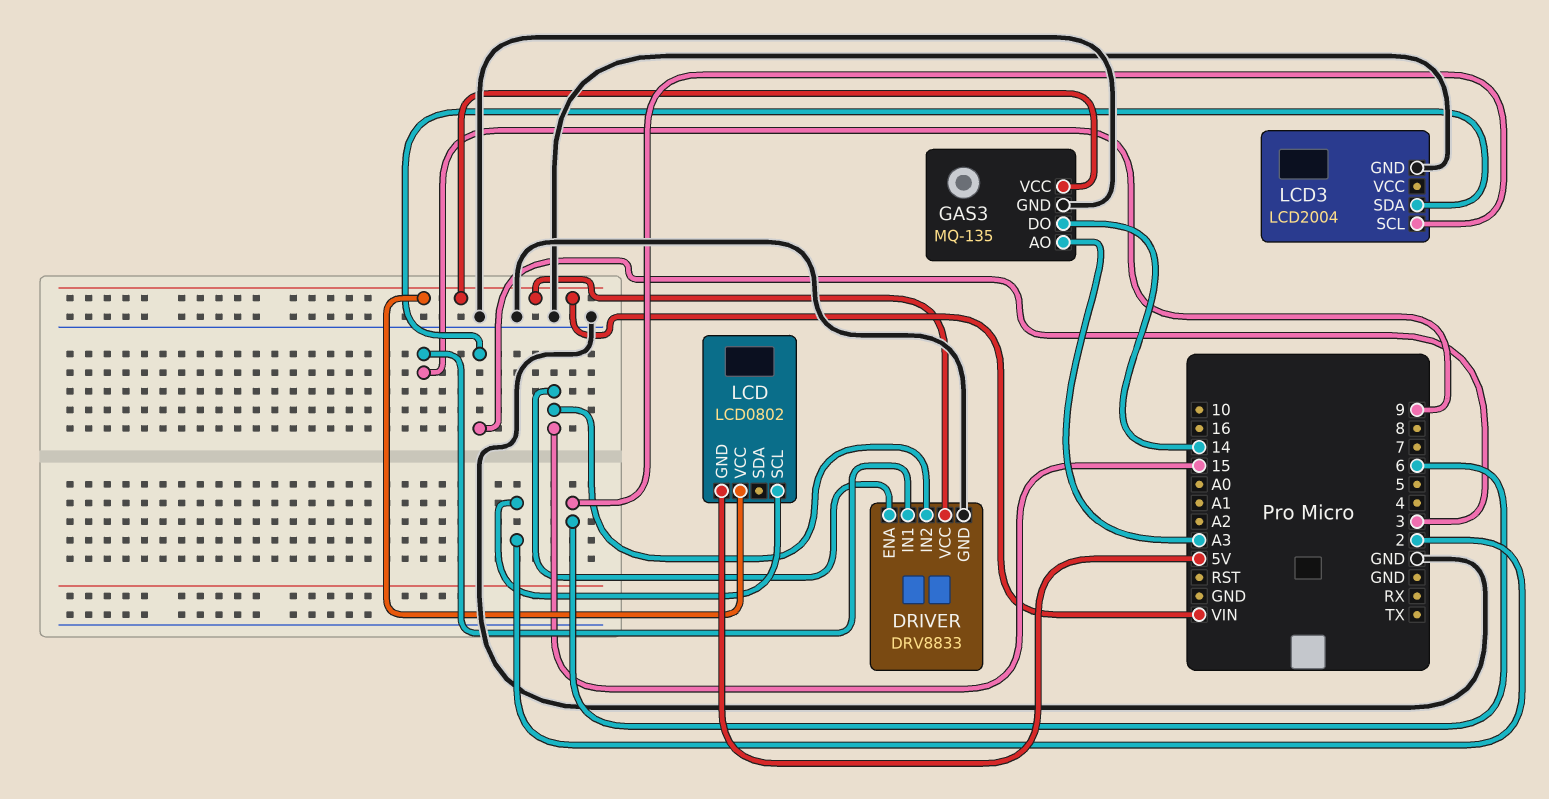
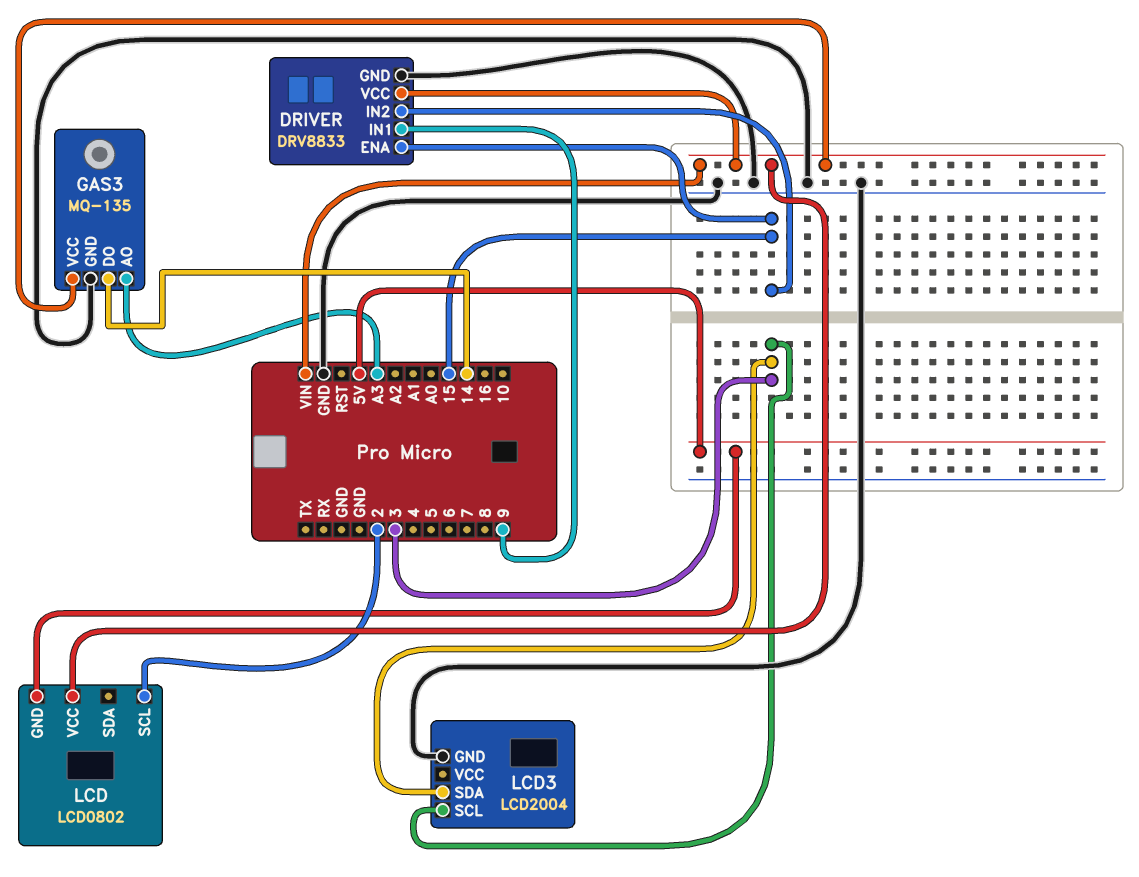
LCD3 pin SCL: 6 -> 3

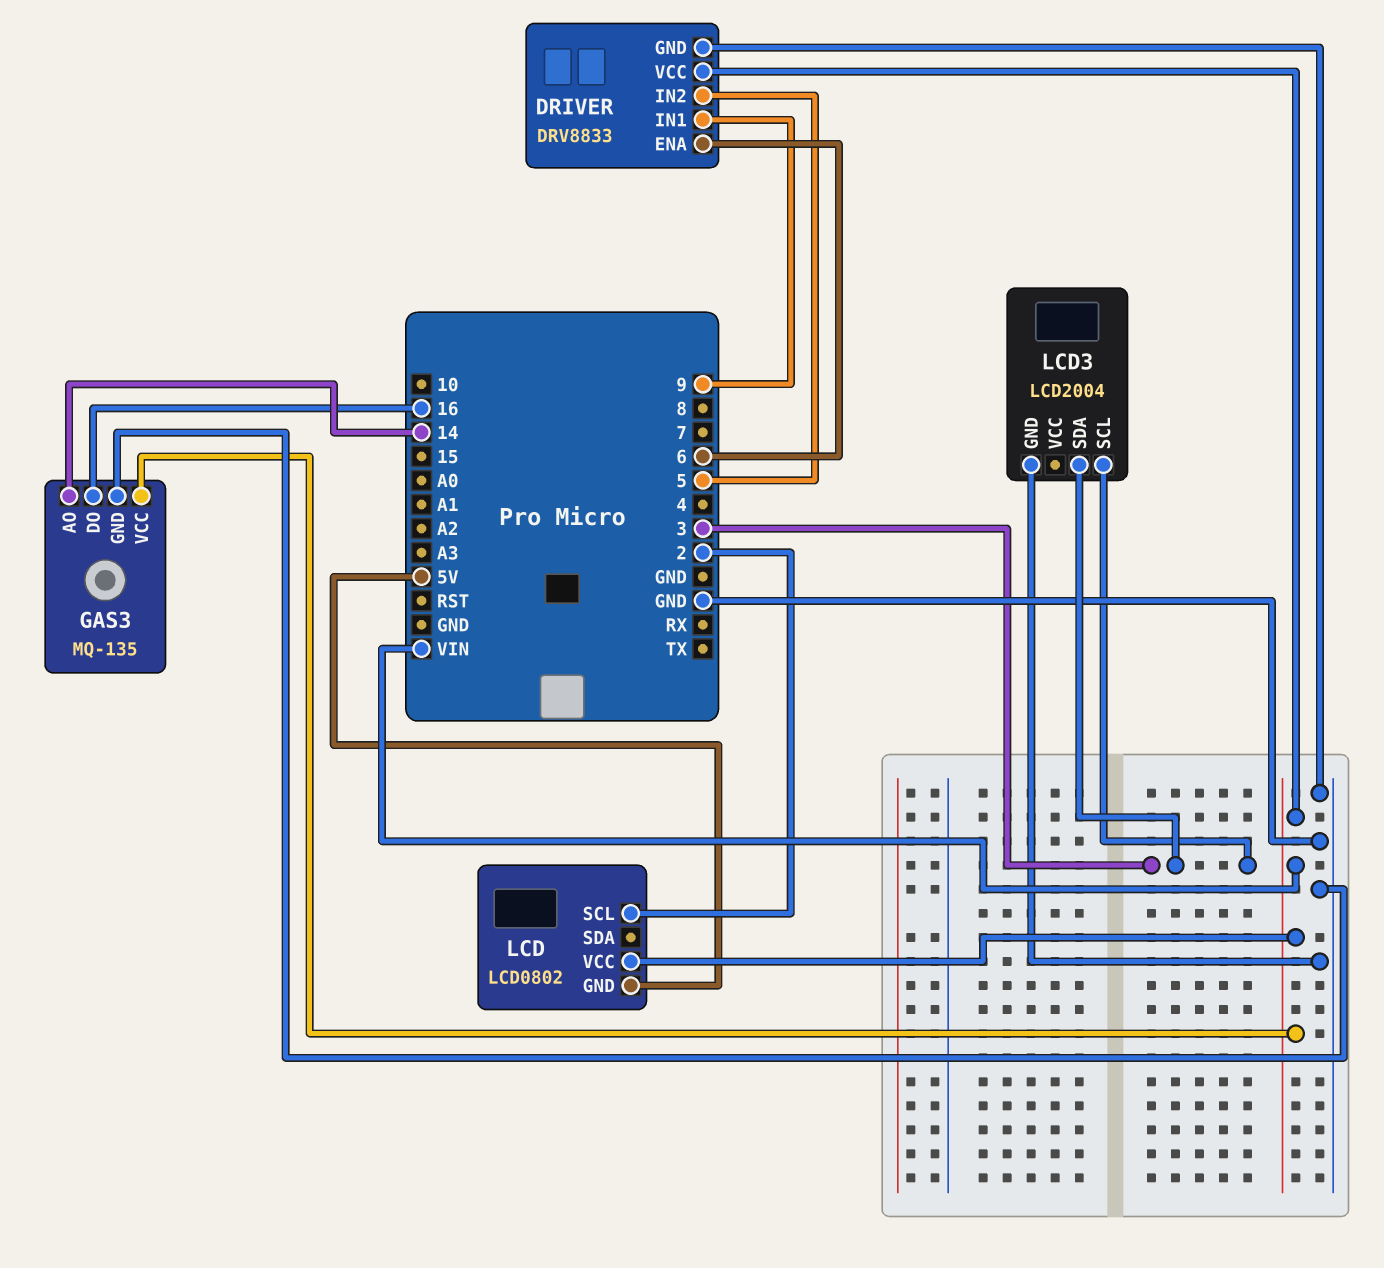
DRIVER pin ENA: 15 -> 6
DRIVER pin IN2: 15 -> 5
GAS3 pin AO: A3 -> 14
GAS3 pin DO: 14 -> 16

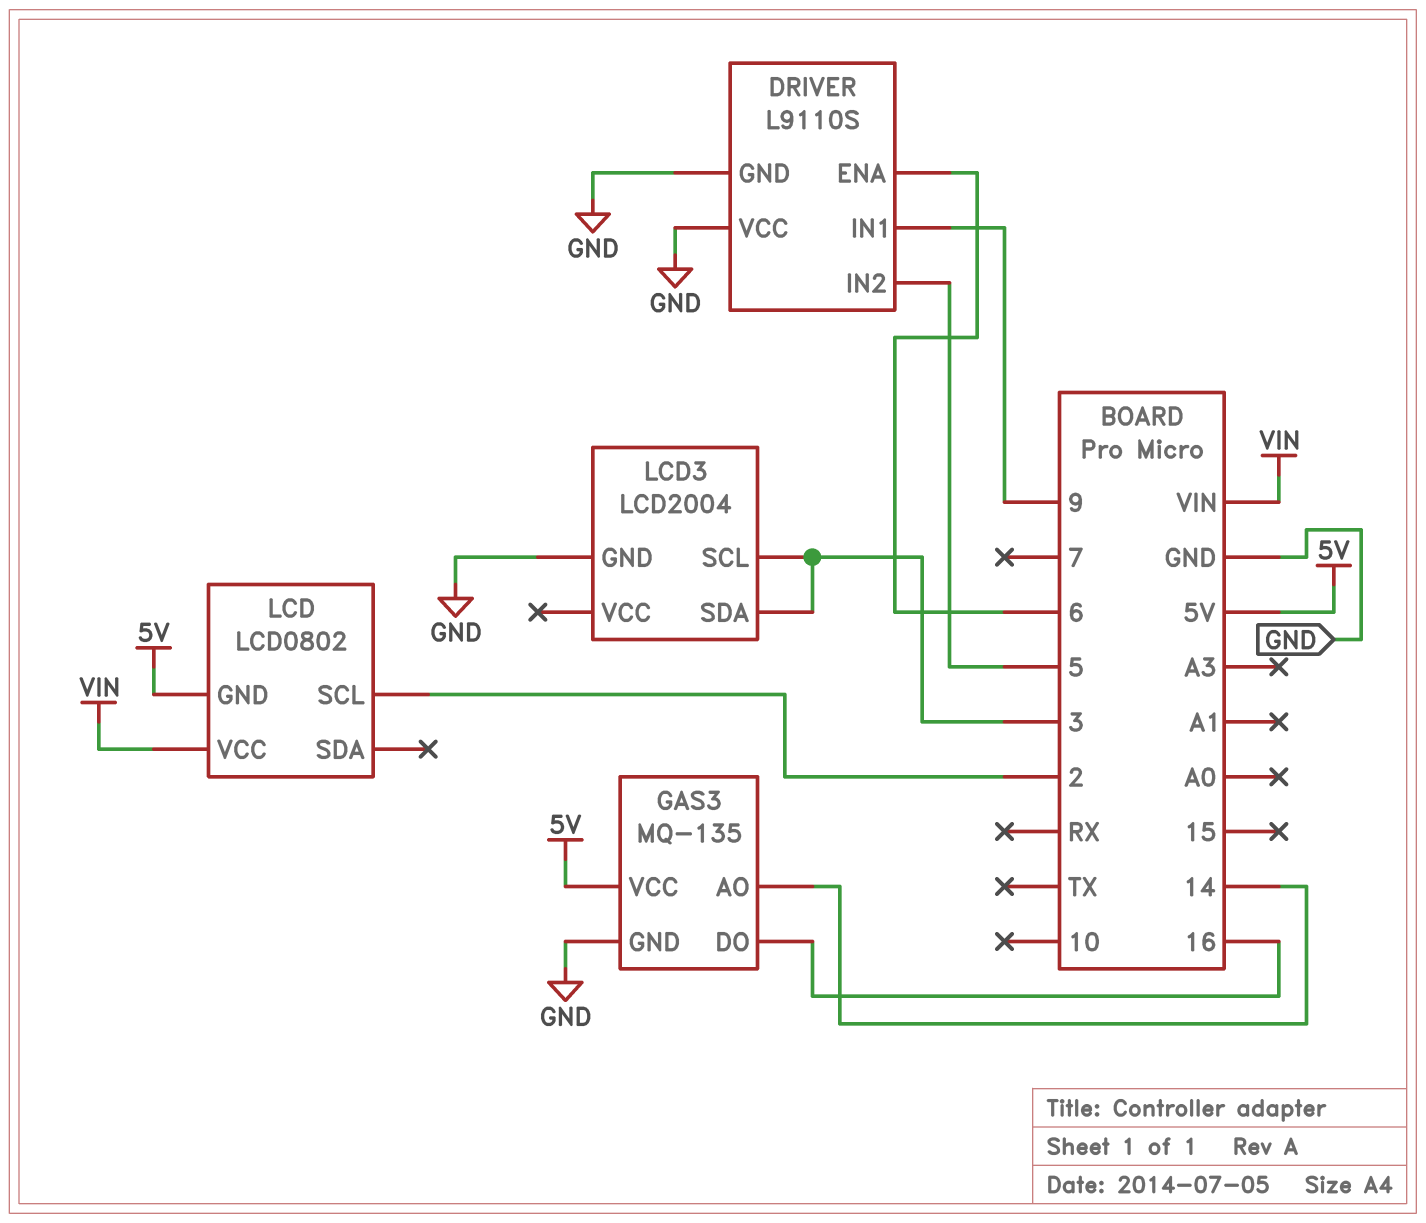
DRIVER: DRV8833 -> L9110S
DRIVER pin VCC: VIN -> GND
GAS3 pin VCC: VIN -> 5V

